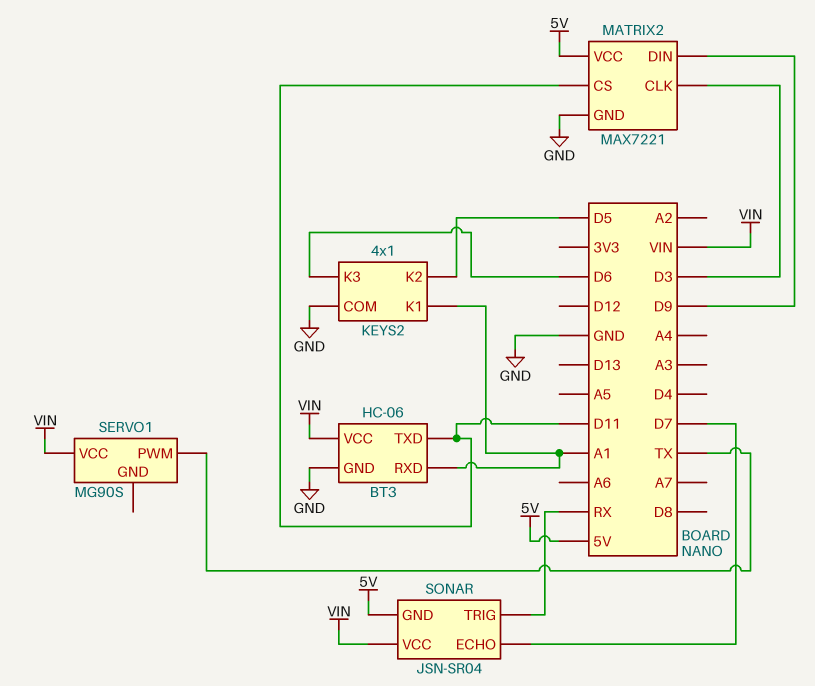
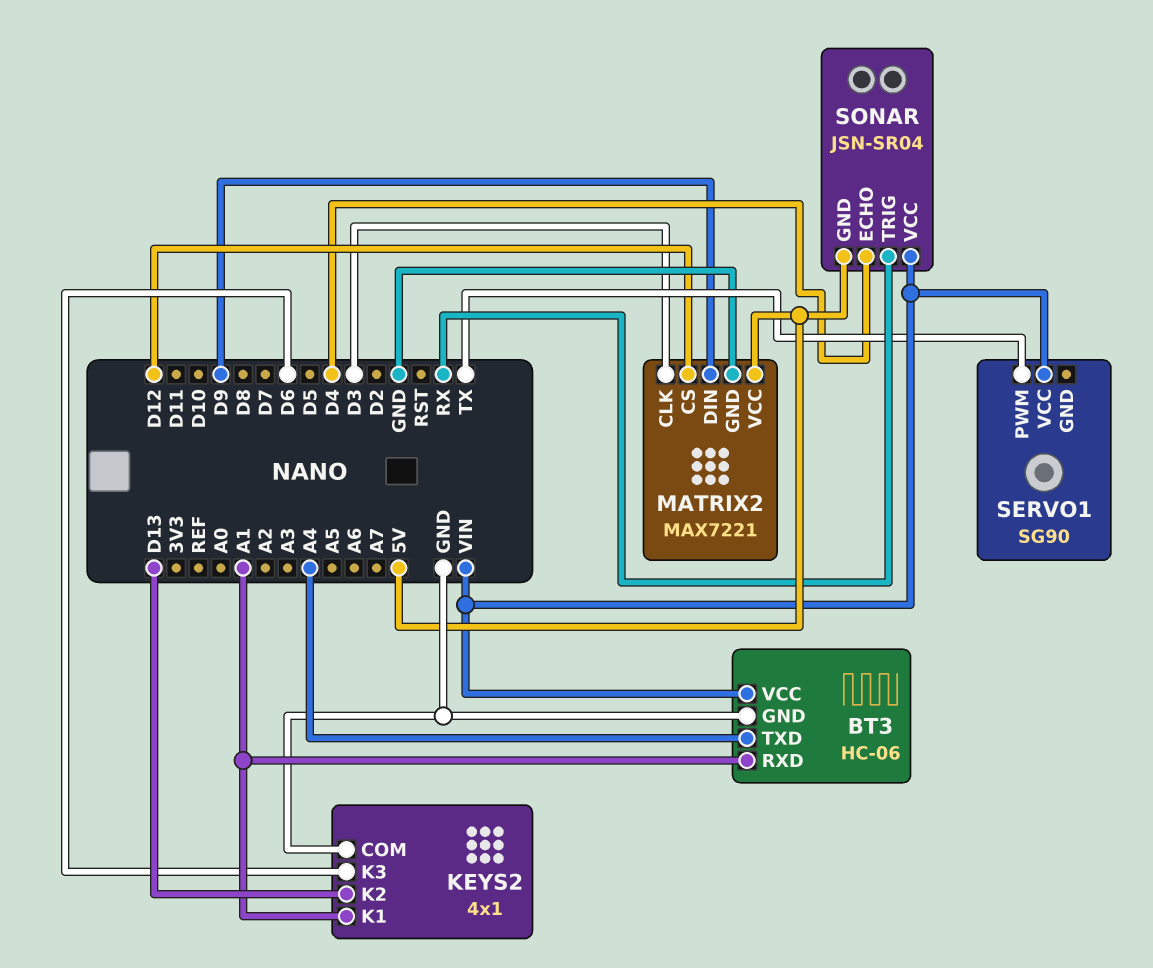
BT3 pin TXD: D11 -> A4
KEYS2 pin K2: D5 -> D13
MATRIX2 pin CS: D11 -> D12
SERVO1: MG90S -> SG90
SONAR pin ECHO: D7 -> D4

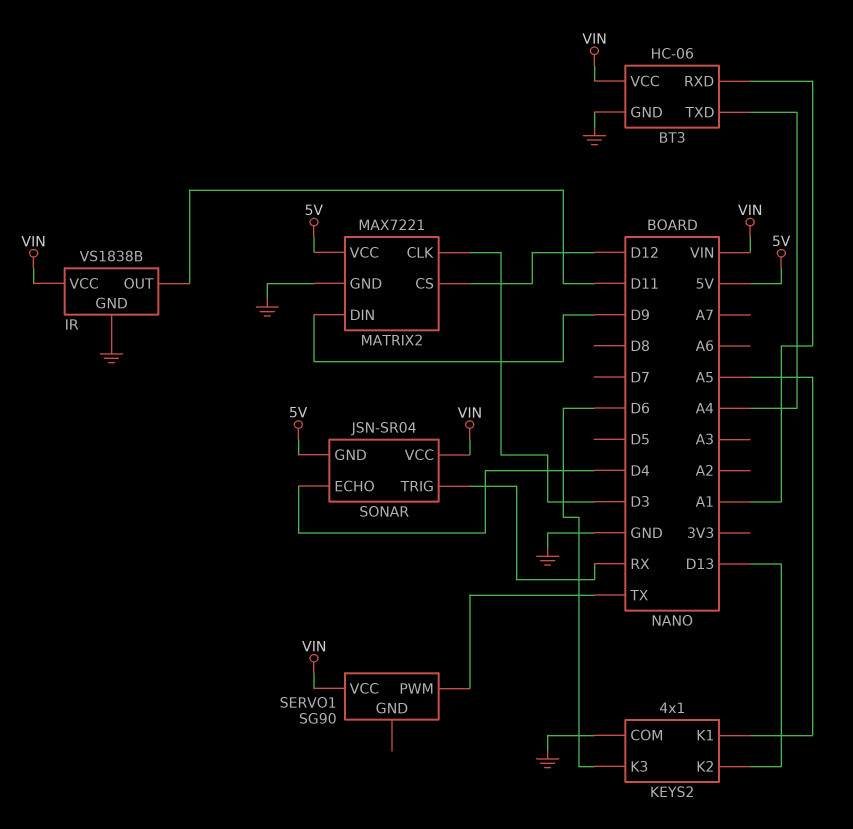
IR: none -> VS1838B
IR pin GND: none -> GND
IR pin OUT: none -> D11
IR pin VCC: none -> VIN
KEYS2 pin K1: A1 -> A5

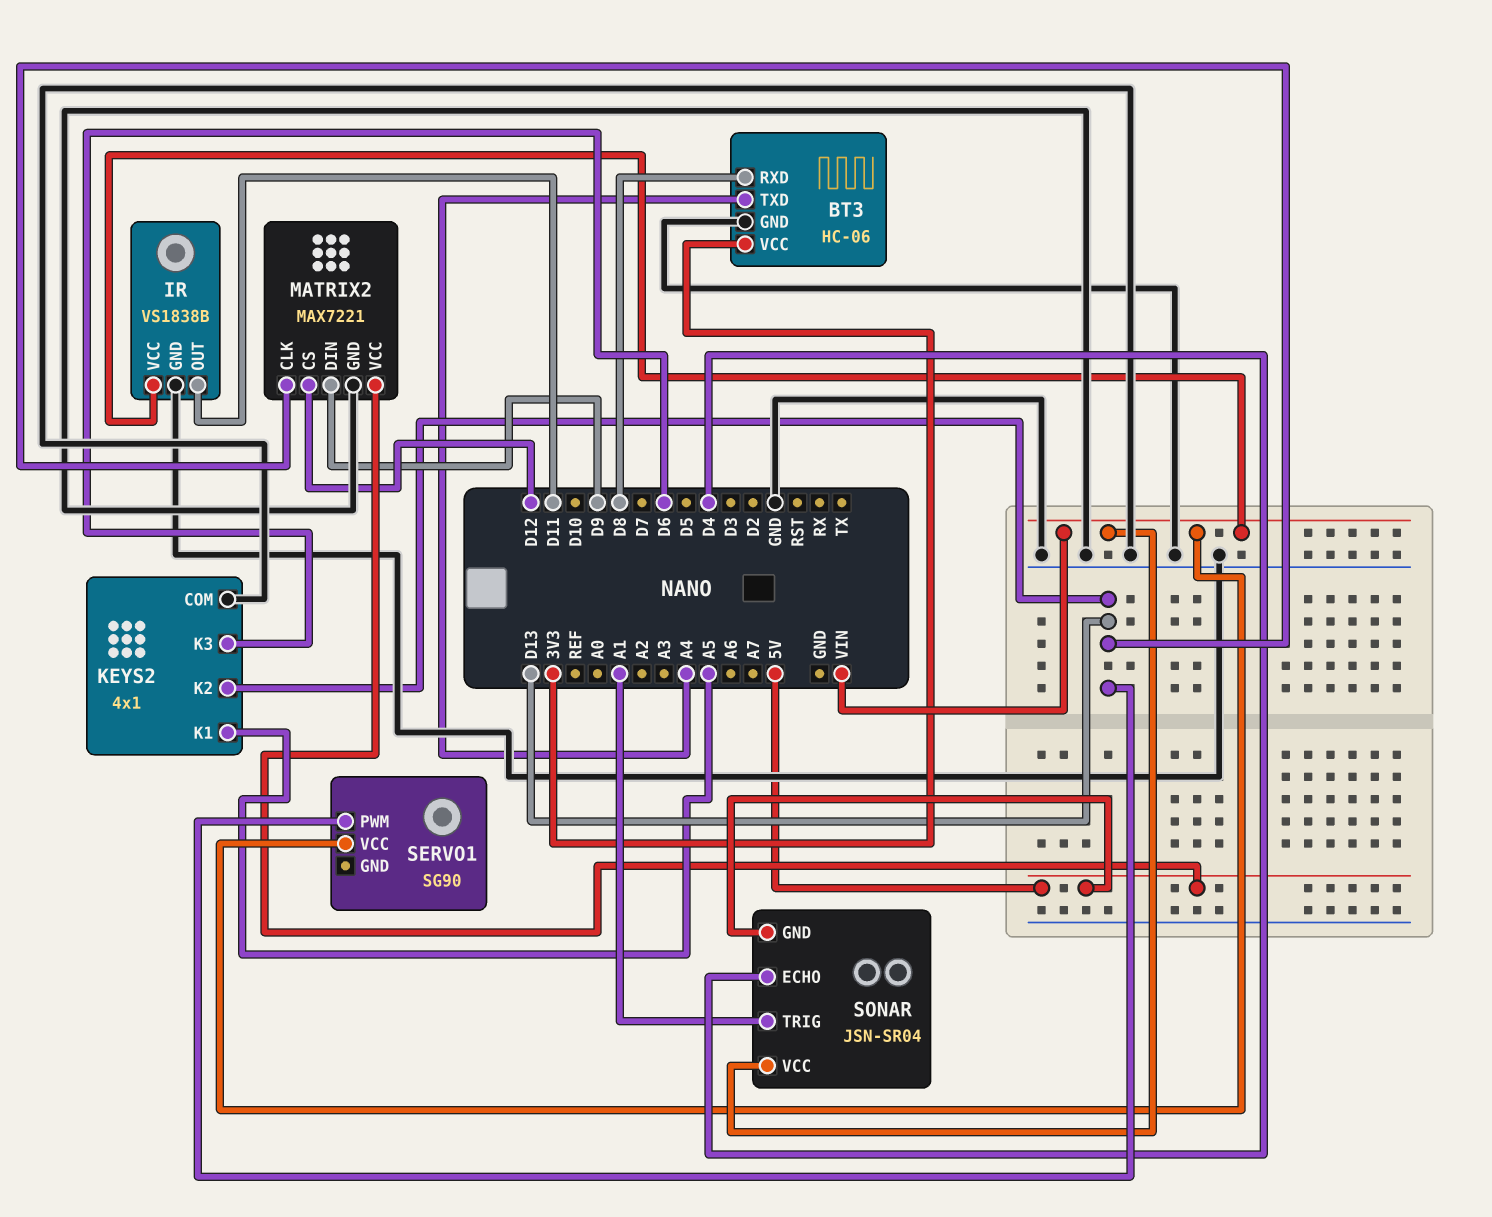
BT3 pin RXD: A1 -> D8
BT3 pin VCC: VIN -> 3V3
MATRIX2 pin CLK: D3 -> D13
SERVO1 pin PWM: TX -> D13
SONAR pin TRIG: RX -> A1

